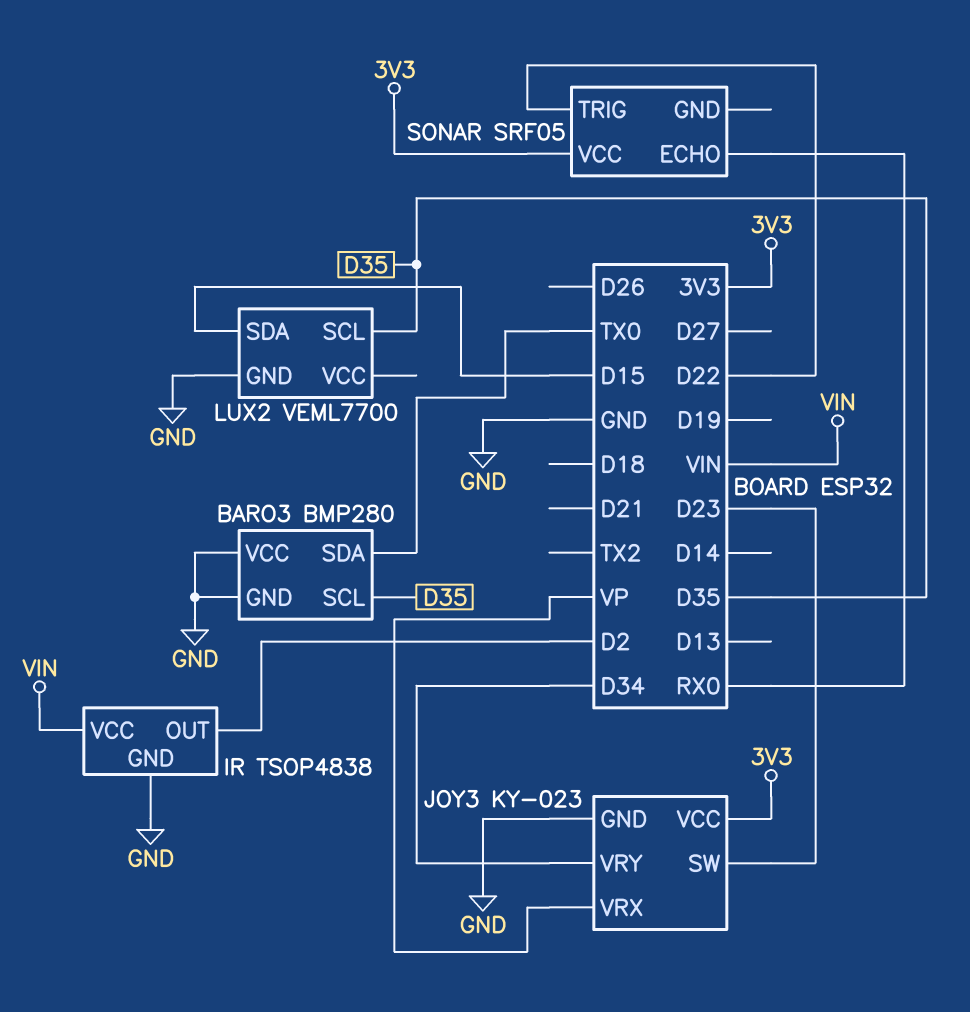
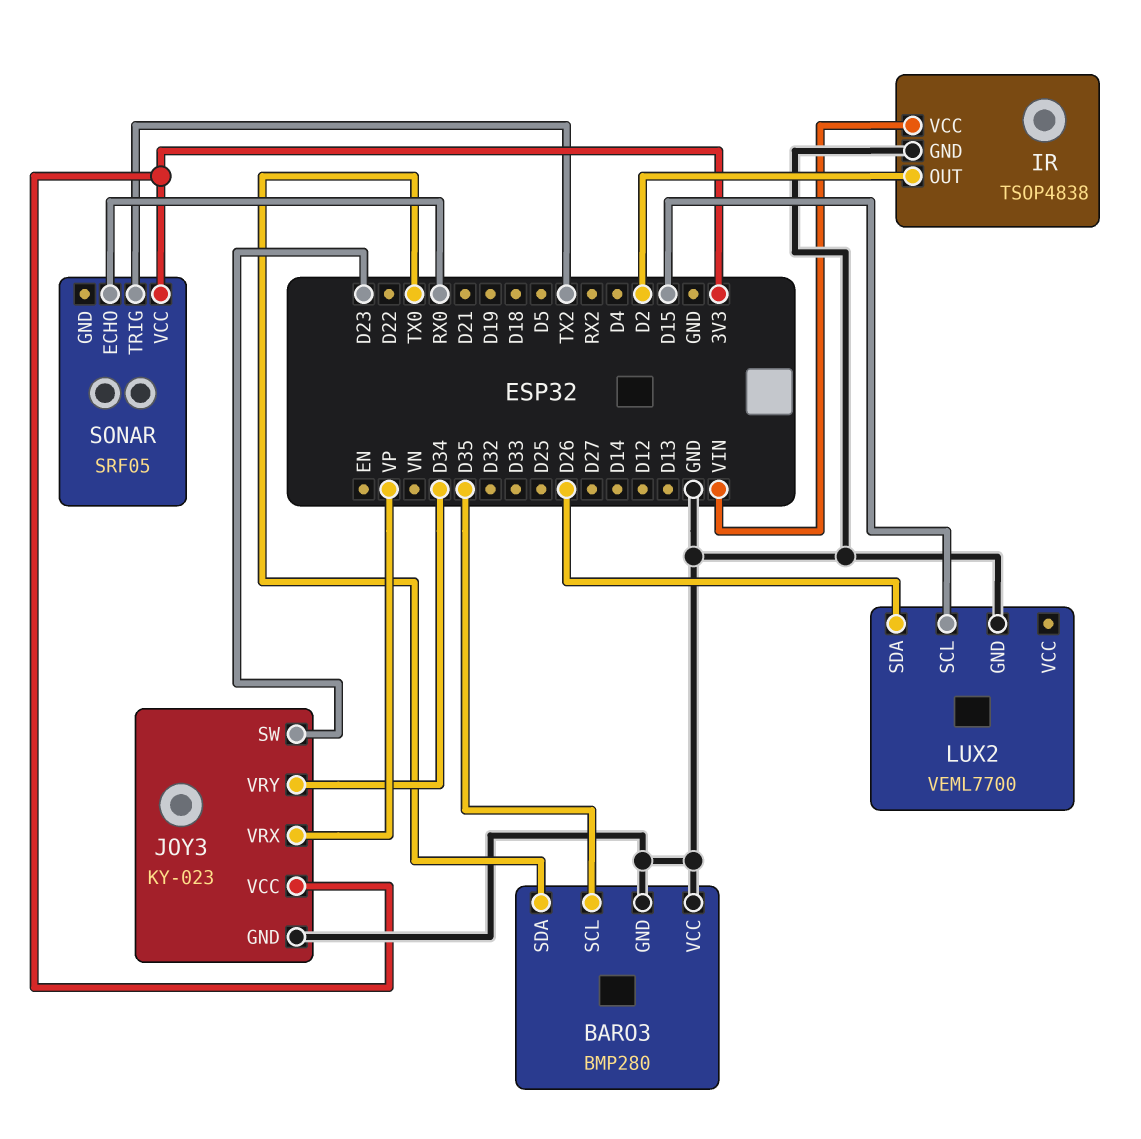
LUX2 pin SCL: D35 -> D15
LUX2 pin SDA: D15 -> D26
SONAR pin TRIG: D22 -> TX2

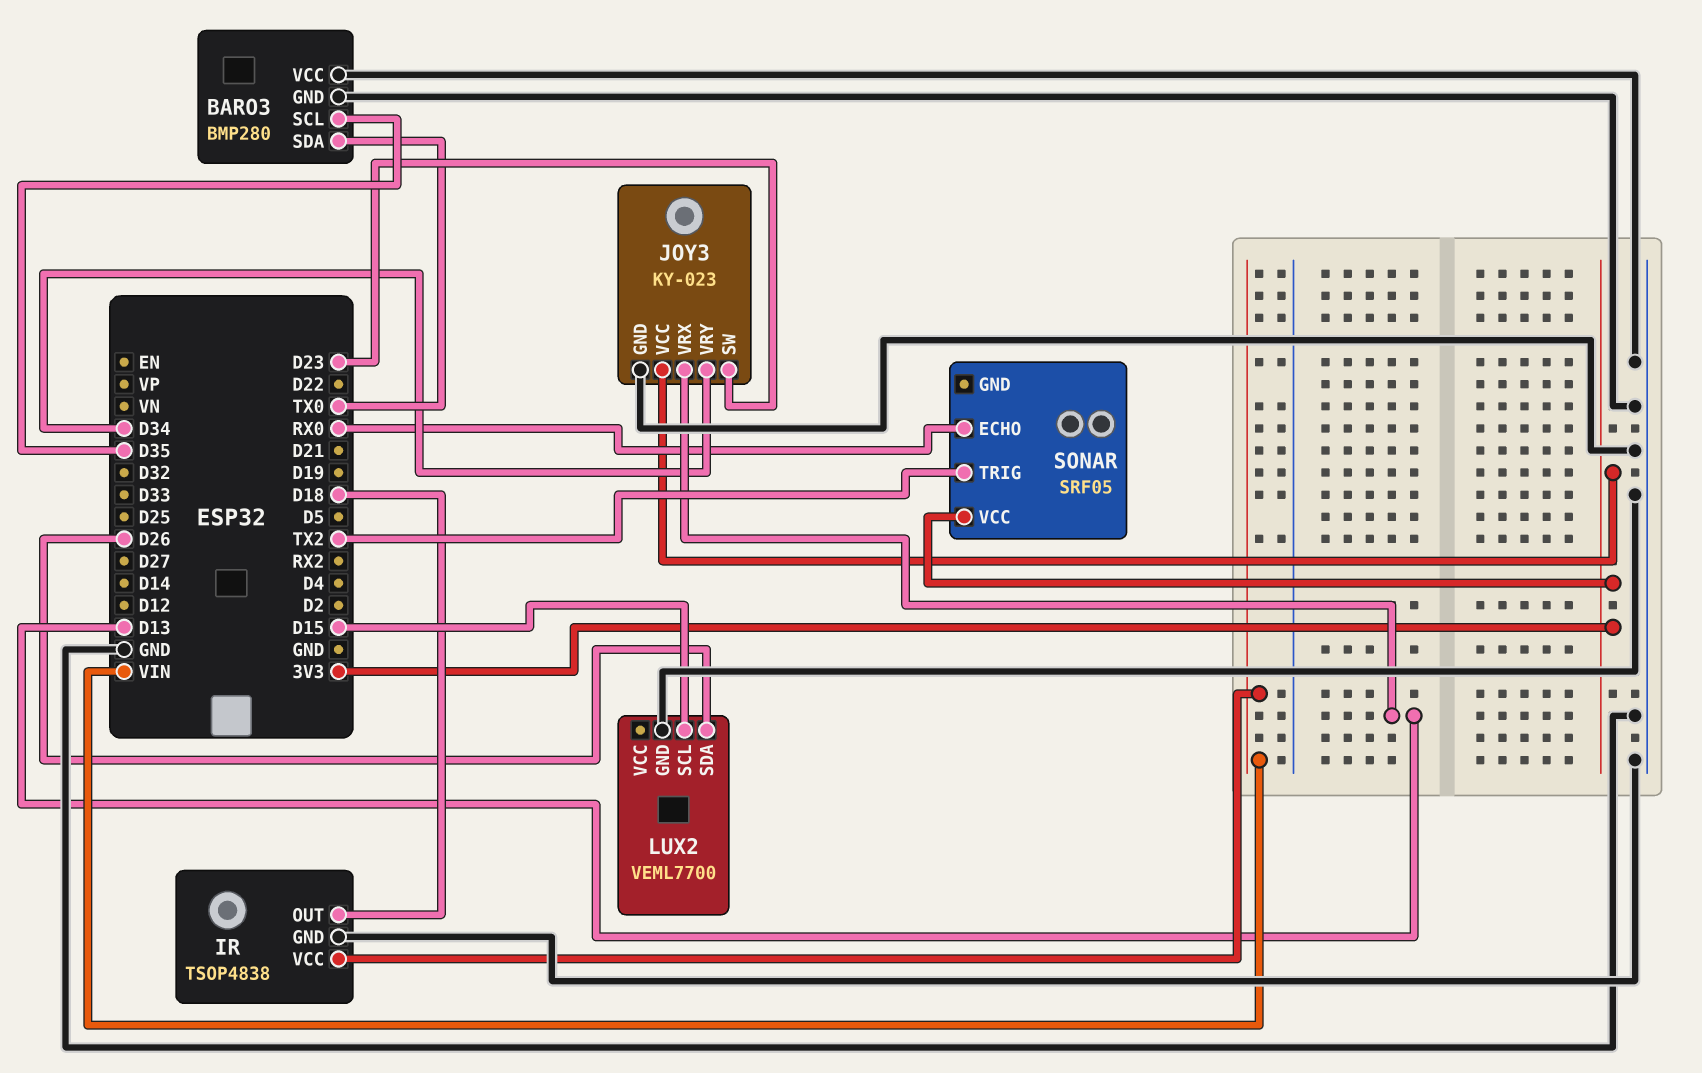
IR pin OUT: D2 -> D18
JOY3 pin VRX: VP -> D13

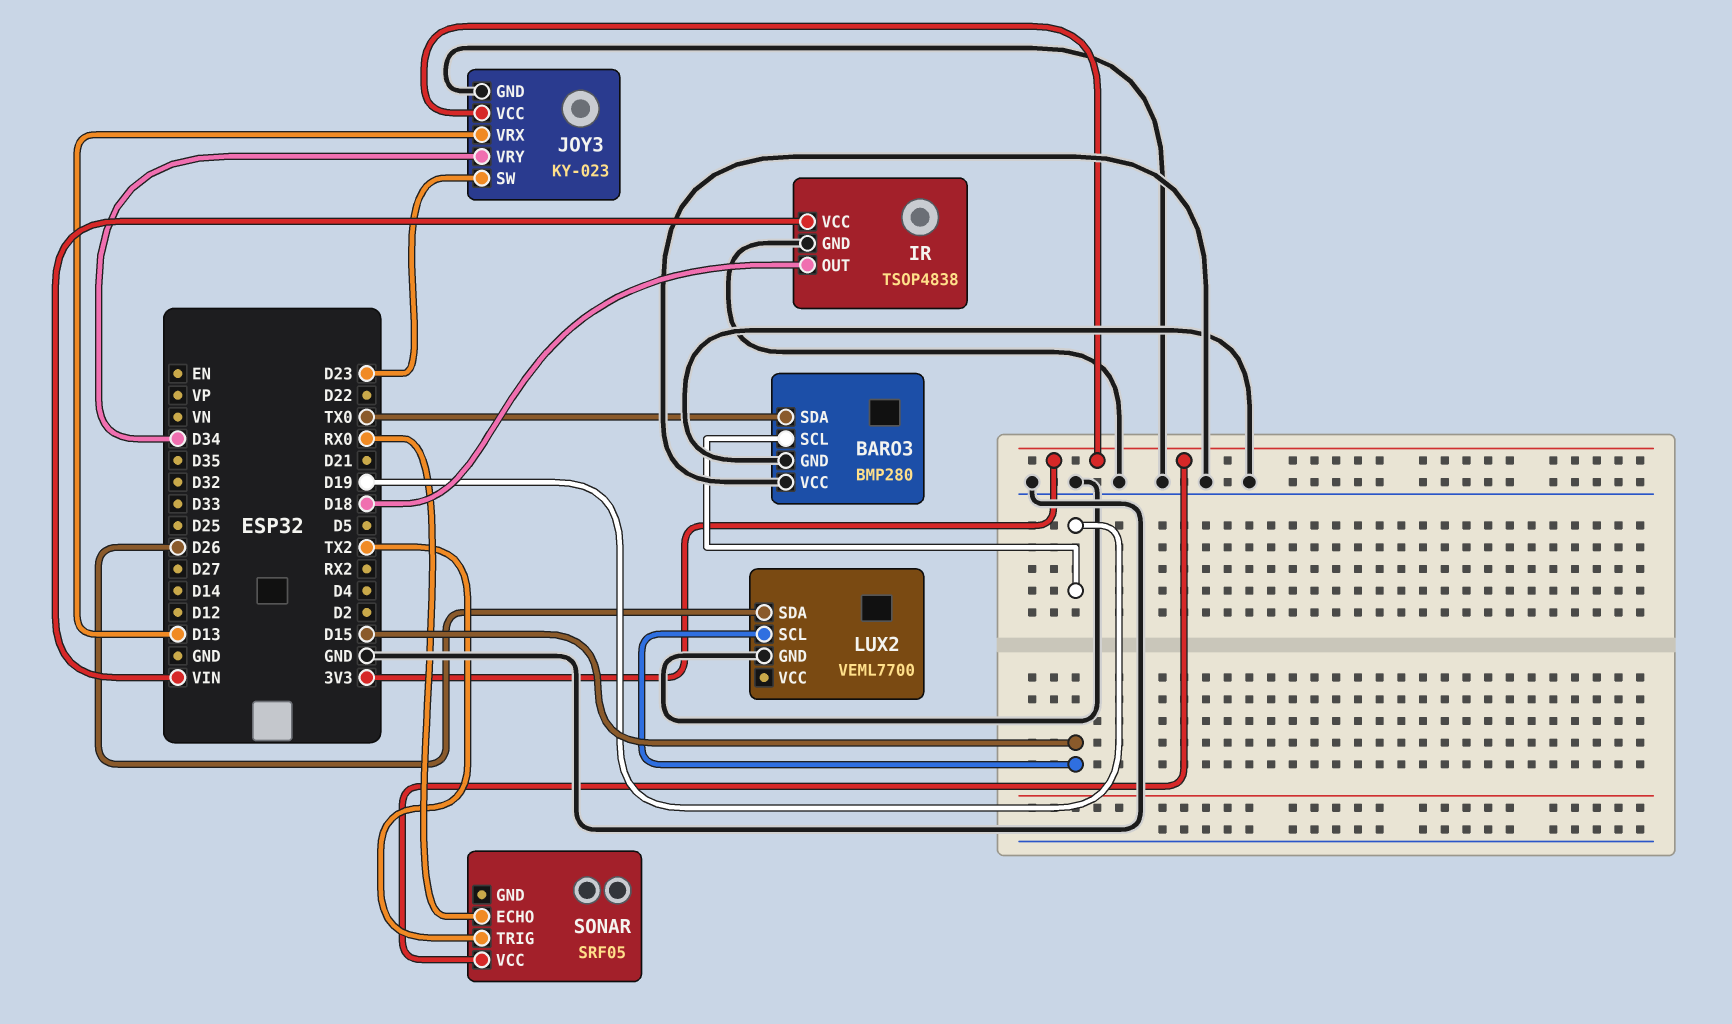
BARO3 pin SCL: D35 -> D19

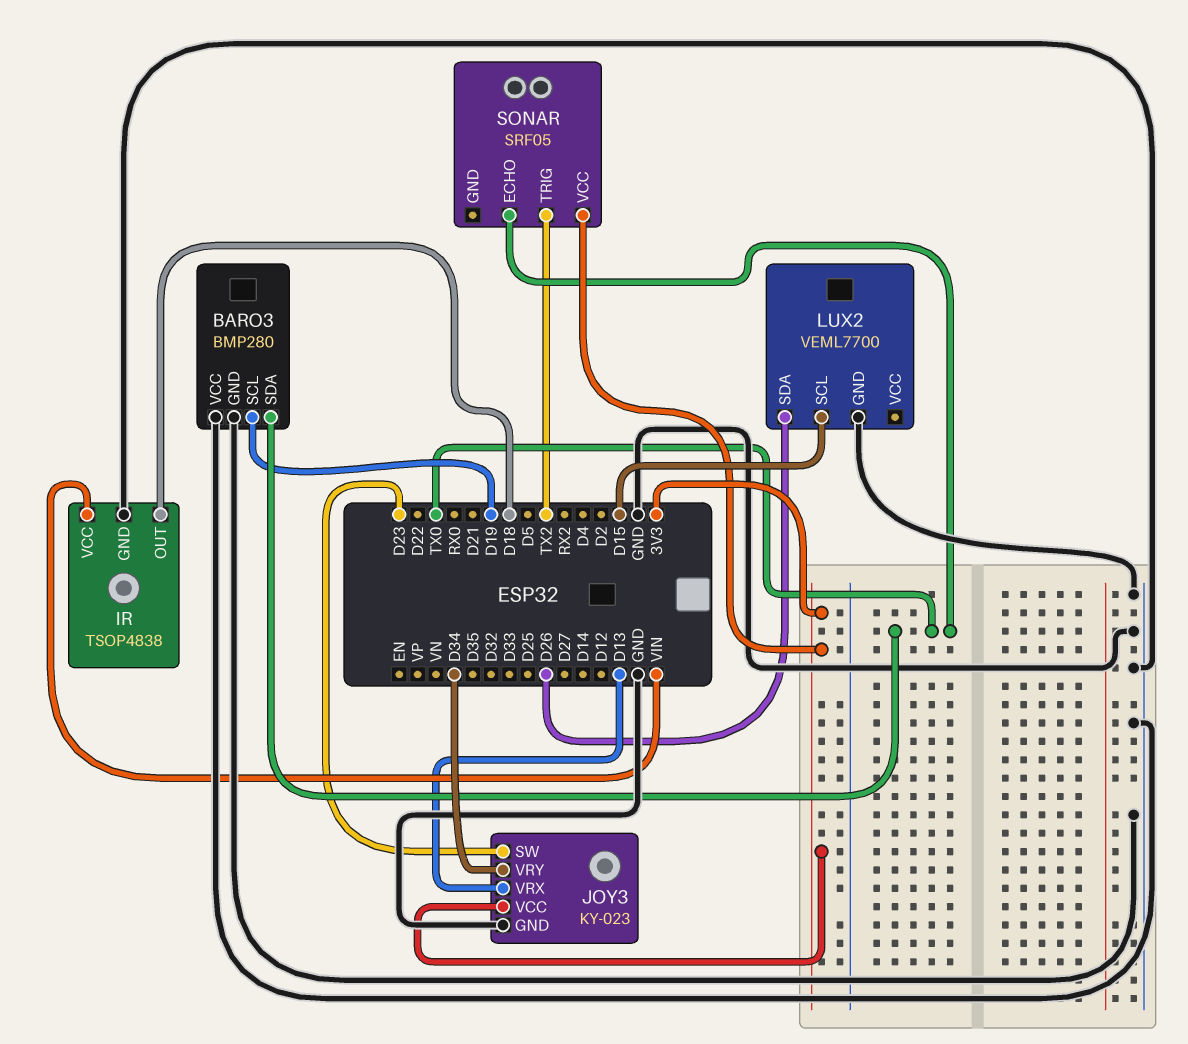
SONAR pin ECHO: RX0 -> TX0

